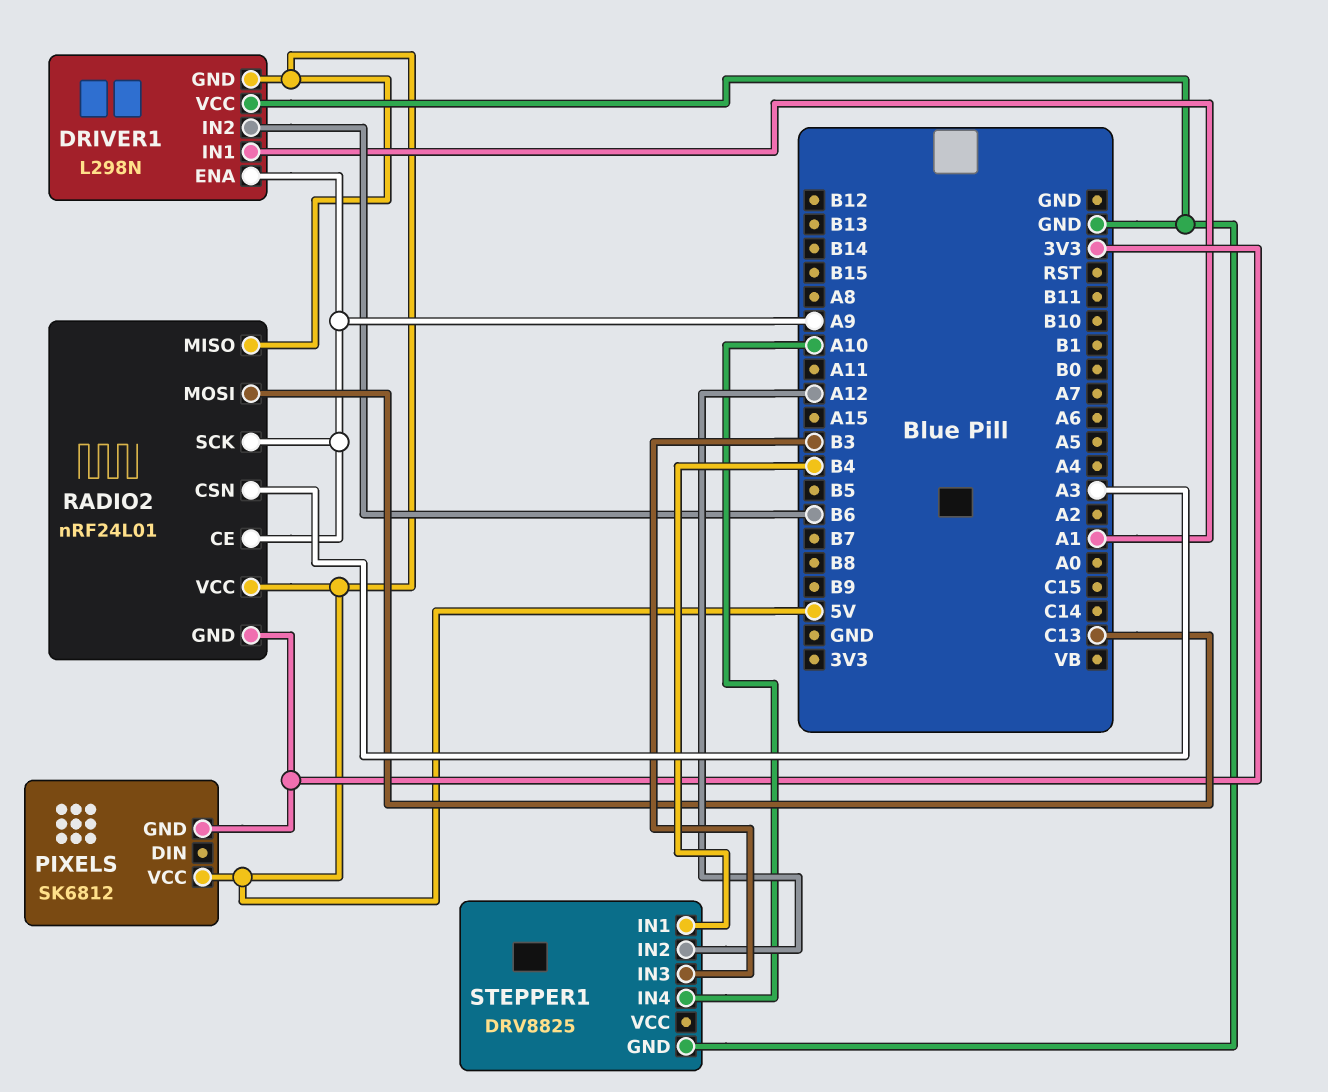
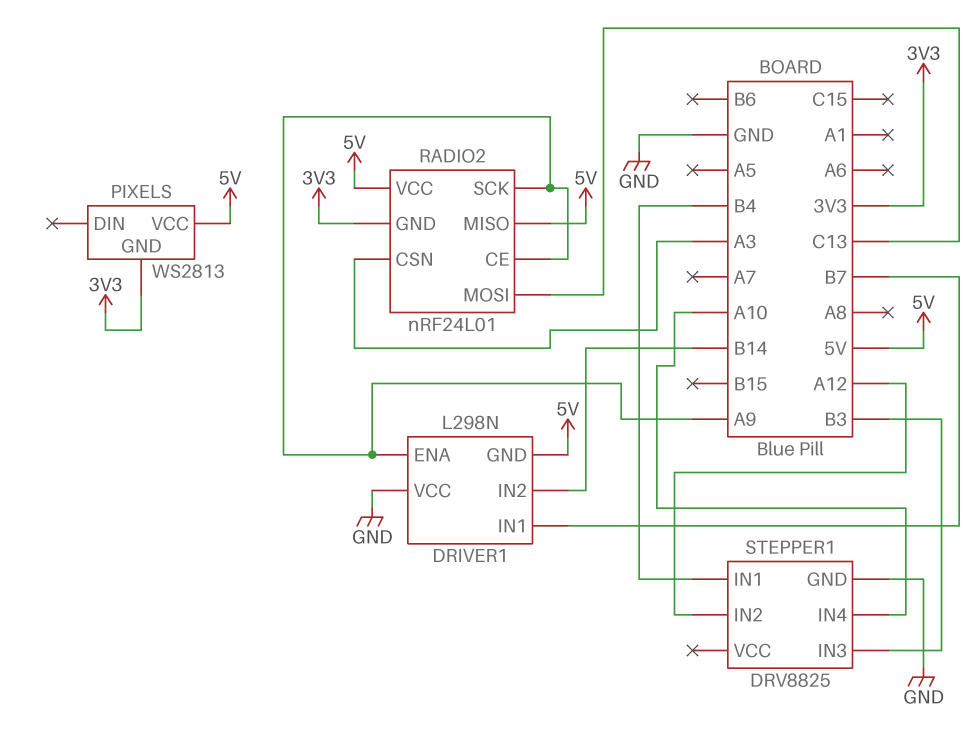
DRIVER1 pin IN1: A1 -> B7
DRIVER1 pin IN2: B6 -> B14
PIXELS: SK6812 -> WS2813

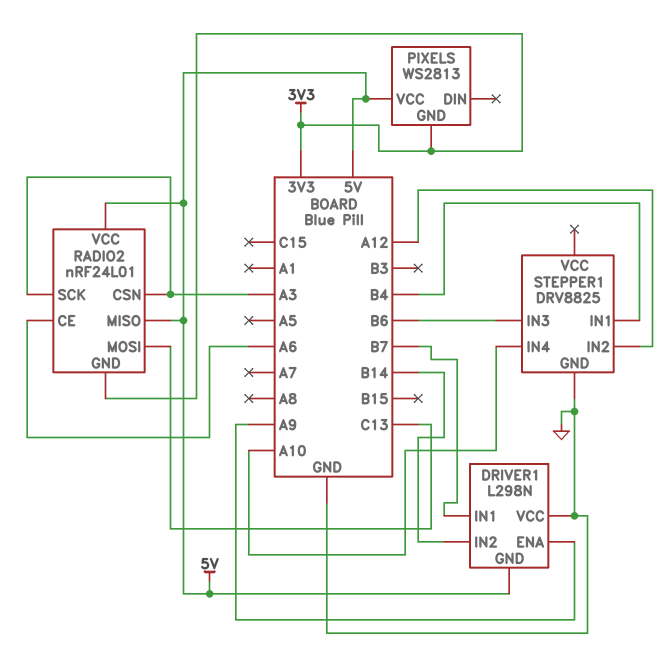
RADIO2 pin CE: A9 -> A6
RADIO2 pin SCK: A9 -> A3
STEPPER1 pin IN3: B3 -> B6

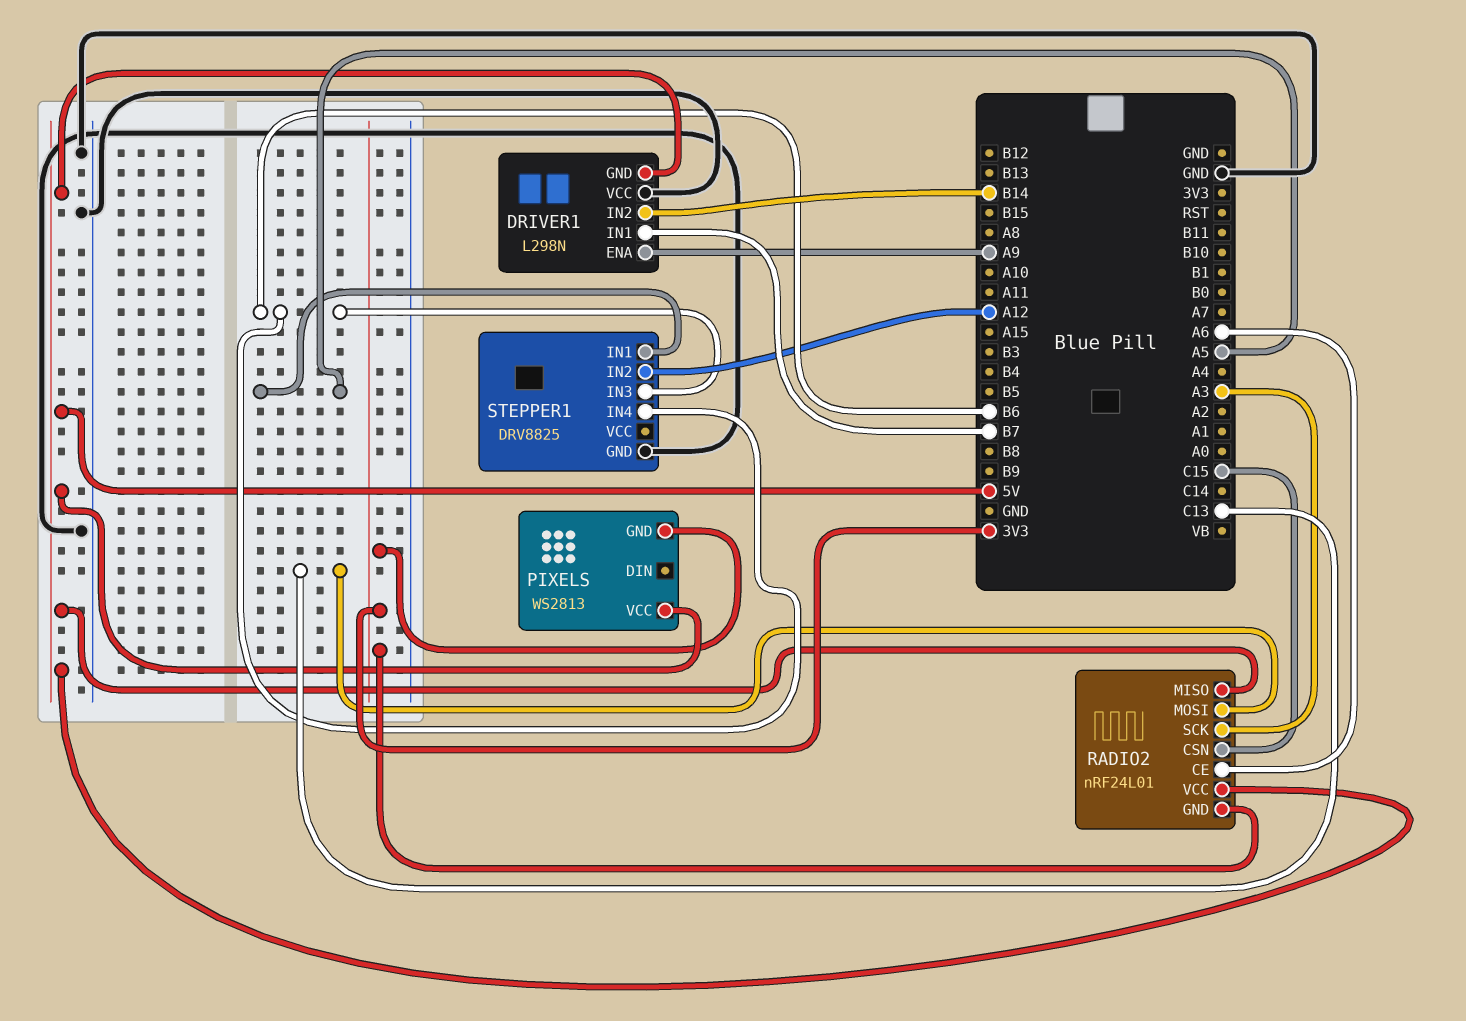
RADIO2 pin CSN: A3 -> C15
STEPPER1 pin IN1: B4 -> A5
STEPPER1 pin IN4: A10 -> B6

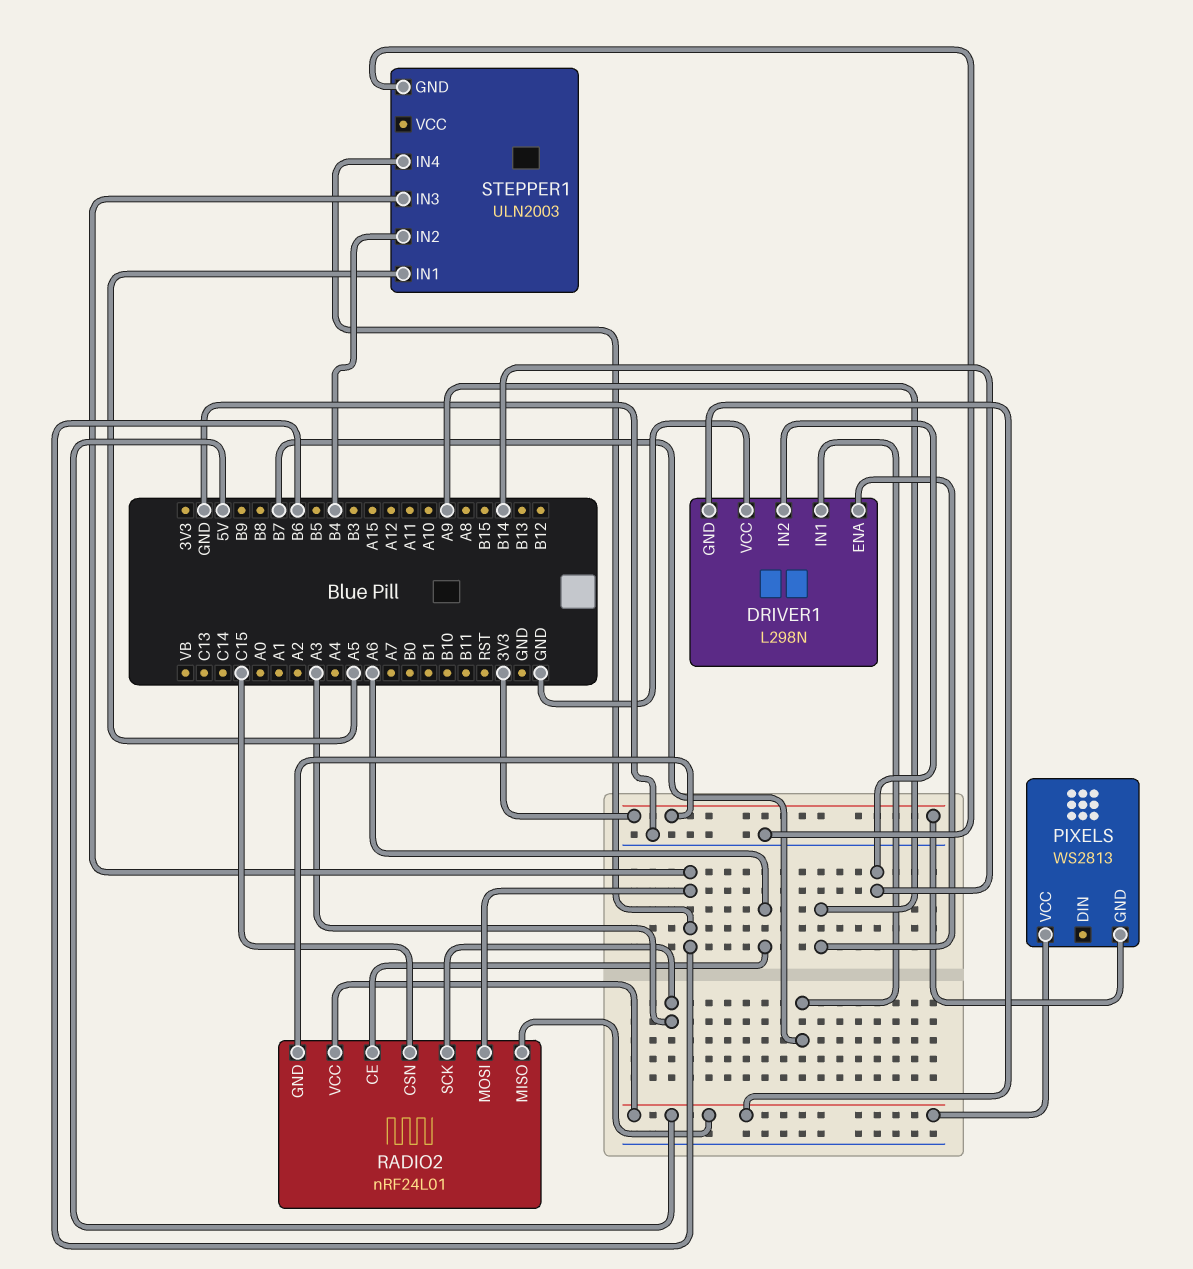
RADIO2 pin MOSI: C13 -> B6
STEPPER1: DRV8825 -> ULN2003
STEPPER1 pin IN2: A12 -> B4

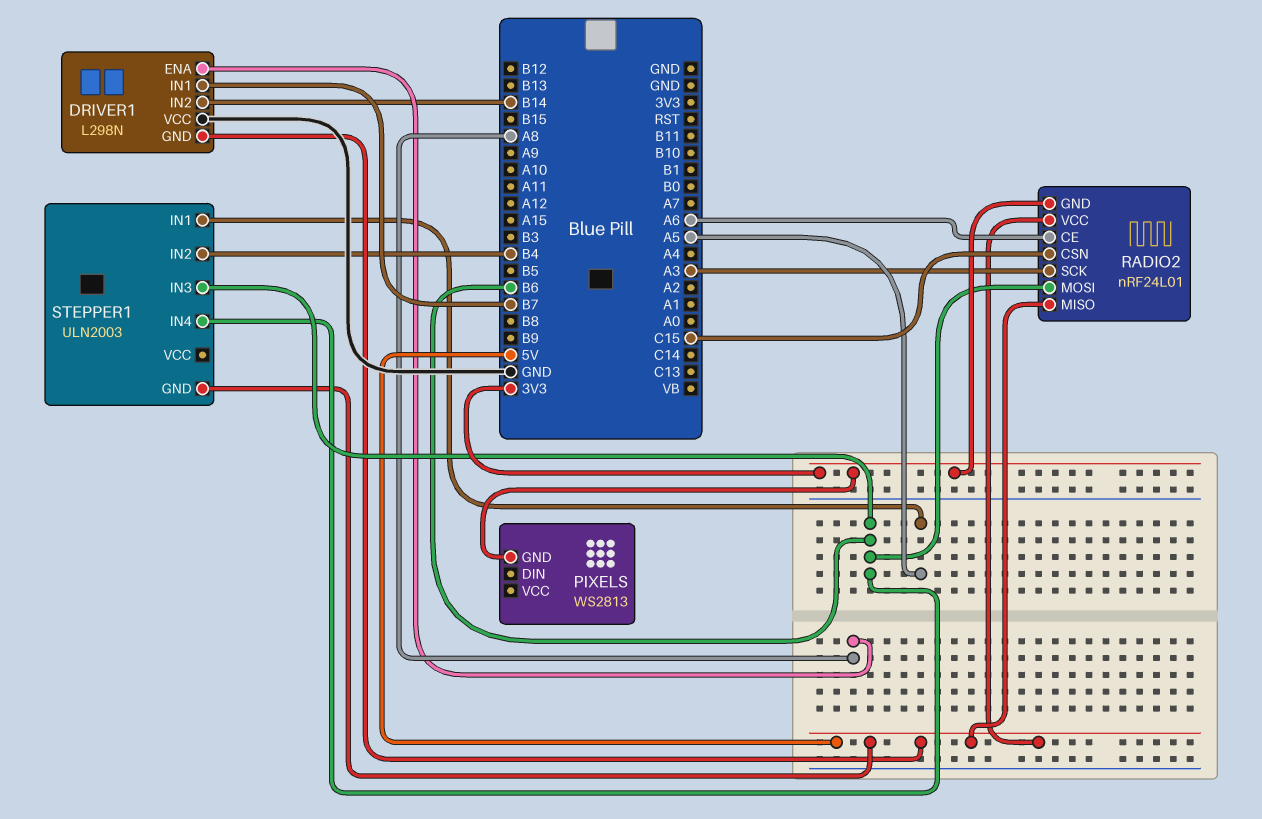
DRIVER1 pin ENA: A9 -> A8
PIXELS pin VCC: 5V -> none
STEPPER1 pin GND: GND -> 5V

